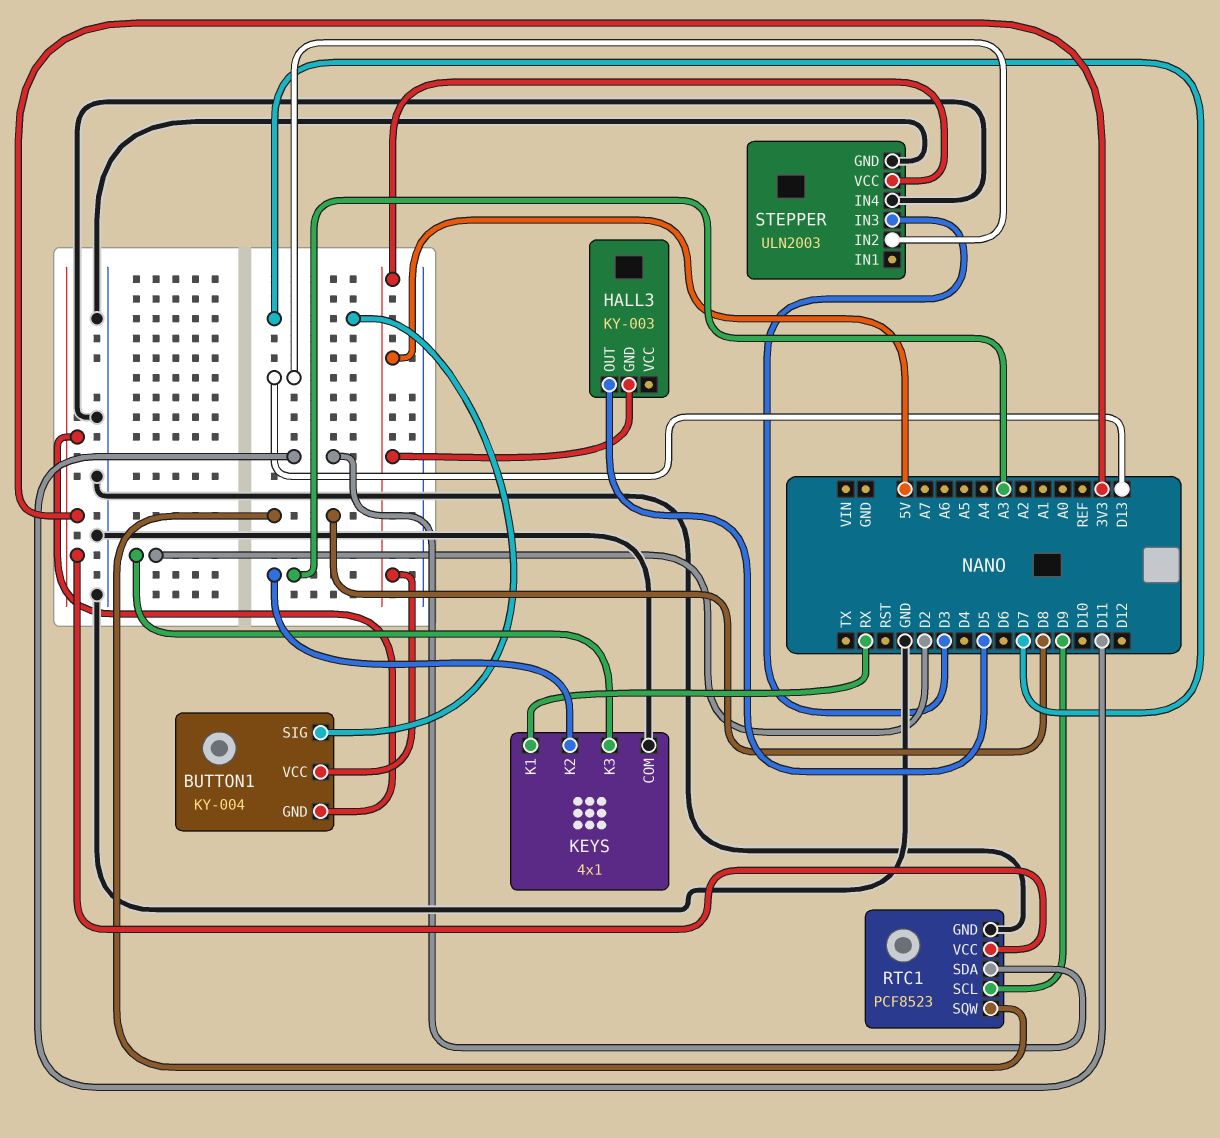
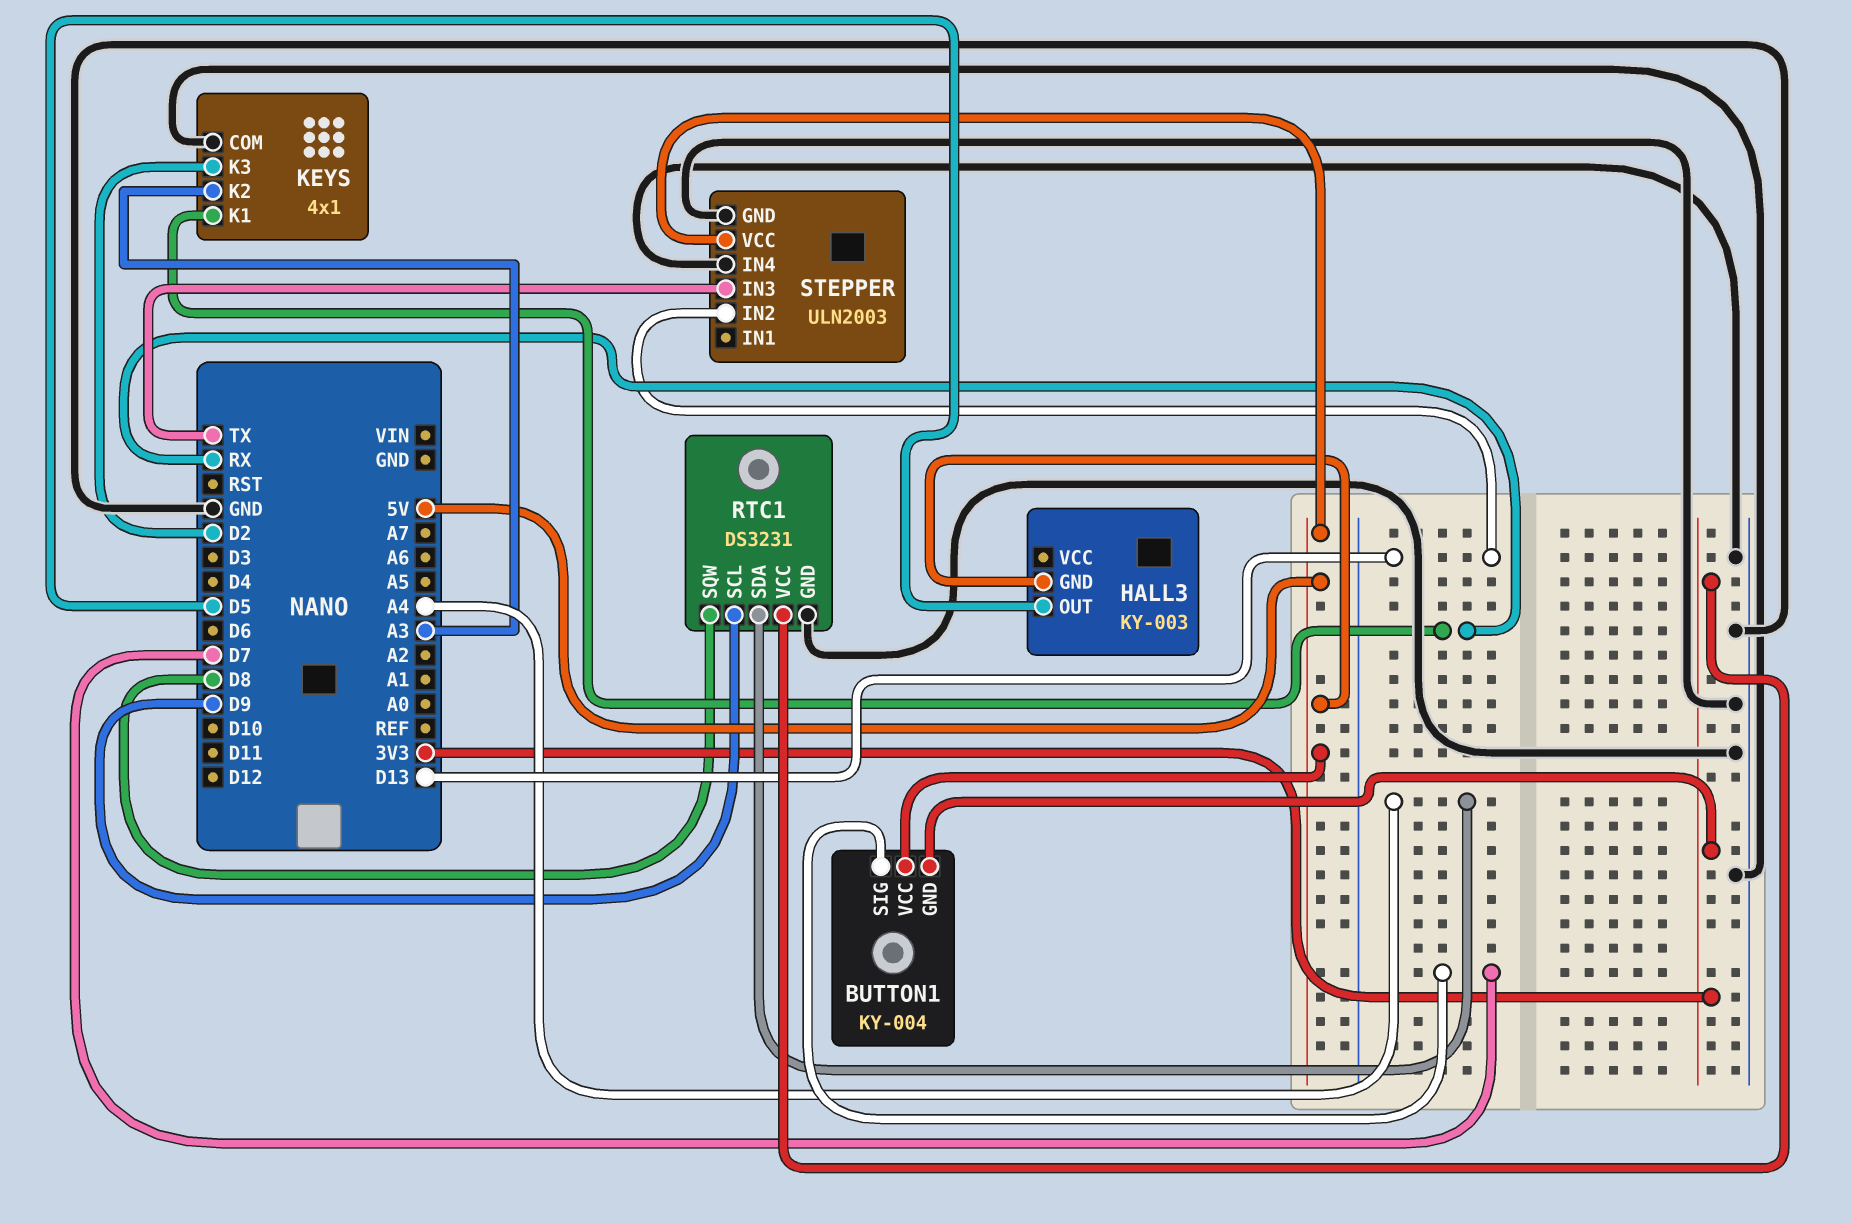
RTC1: PCF8523 -> DS3231
RTC1 pin SDA: D11 -> A4
STEPPER pin IN3: D3 -> TX

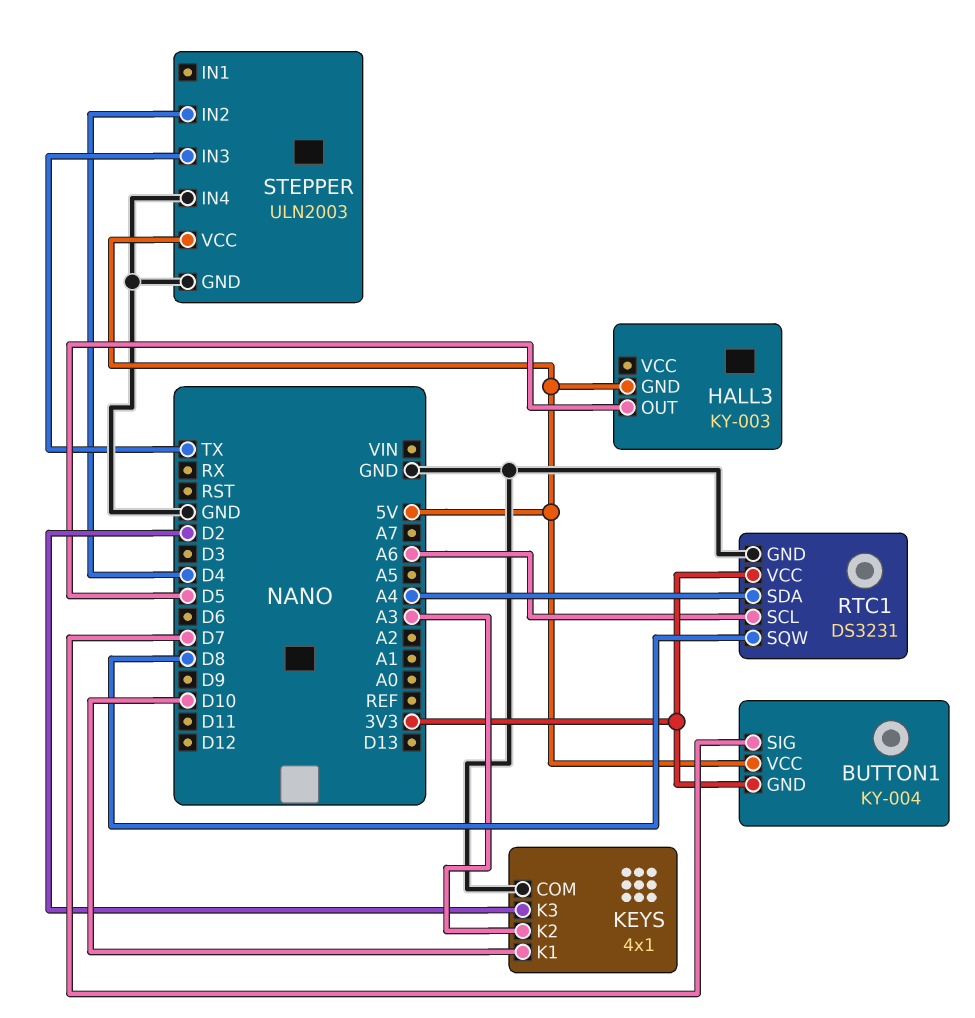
KEYS pin K1: RX -> D10
RTC1 pin SCL: D9 -> A6
STEPPER pin IN2: D13 -> D4

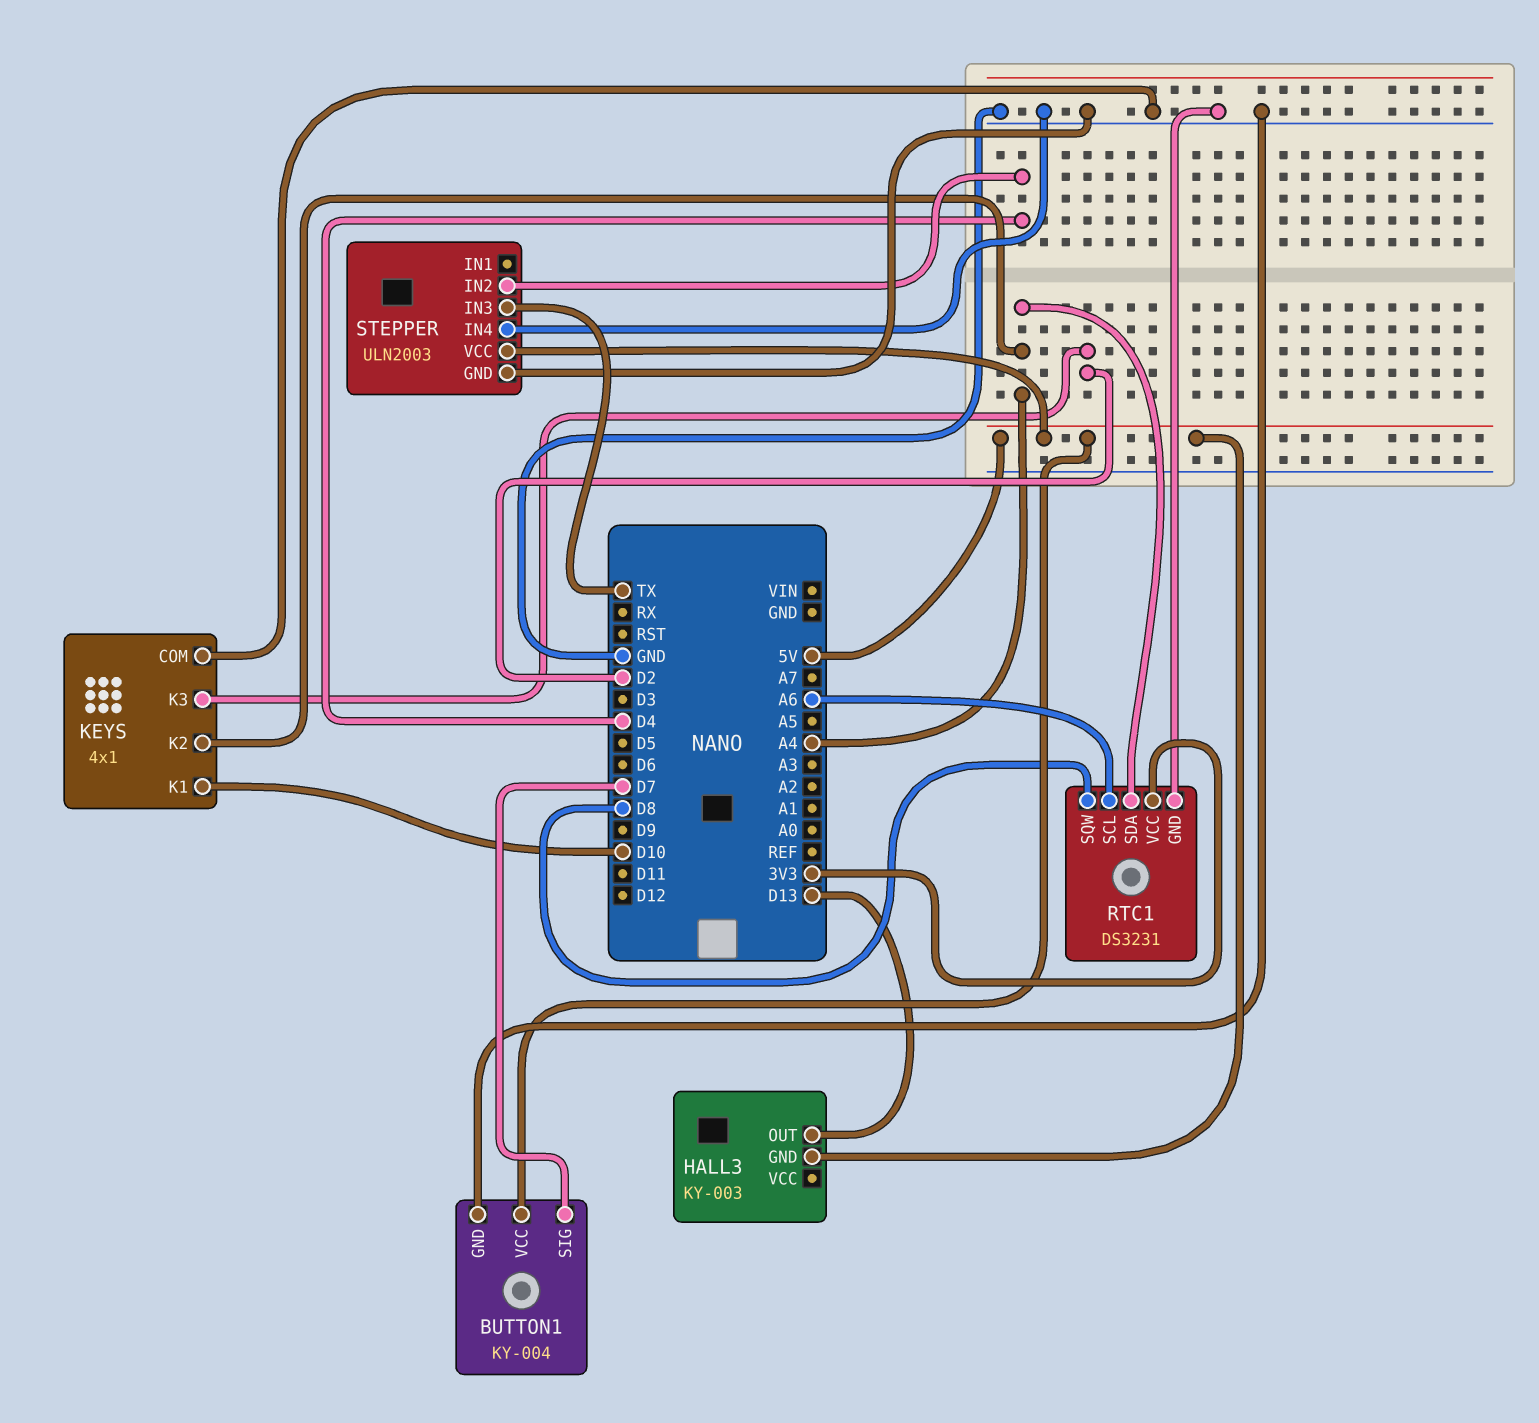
BUTTON1 pin GND: 3V3 -> GND
HALL3 pin OUT: D5 -> D13
KEYS pin K2: A3 -> A4

